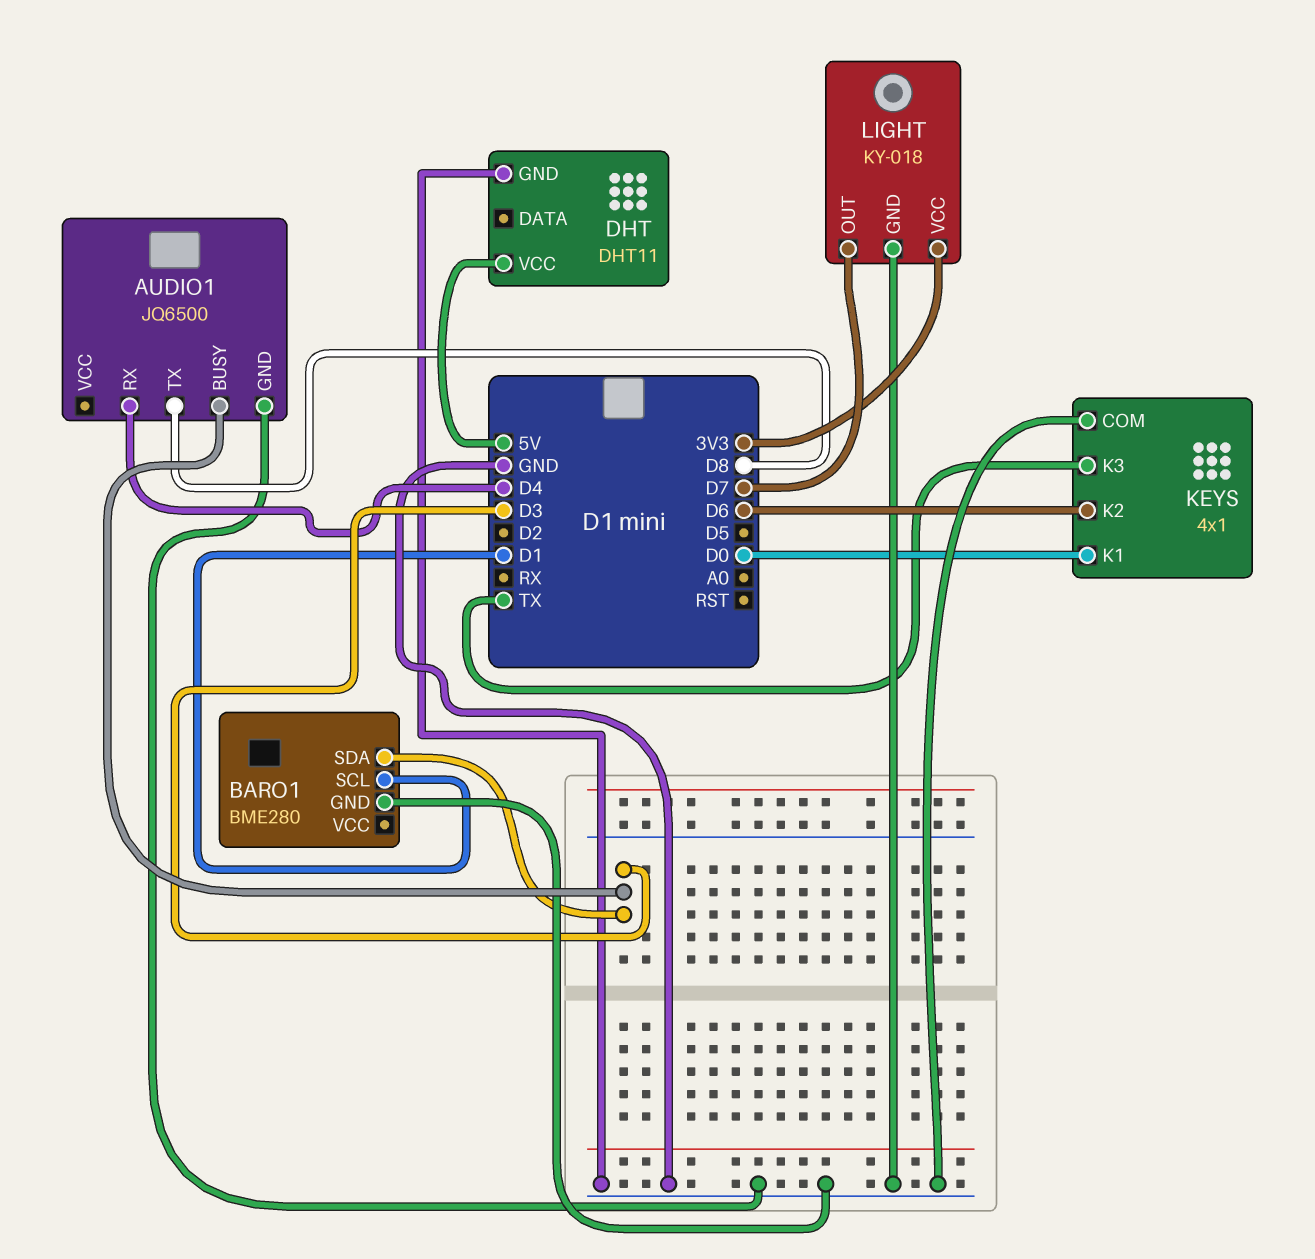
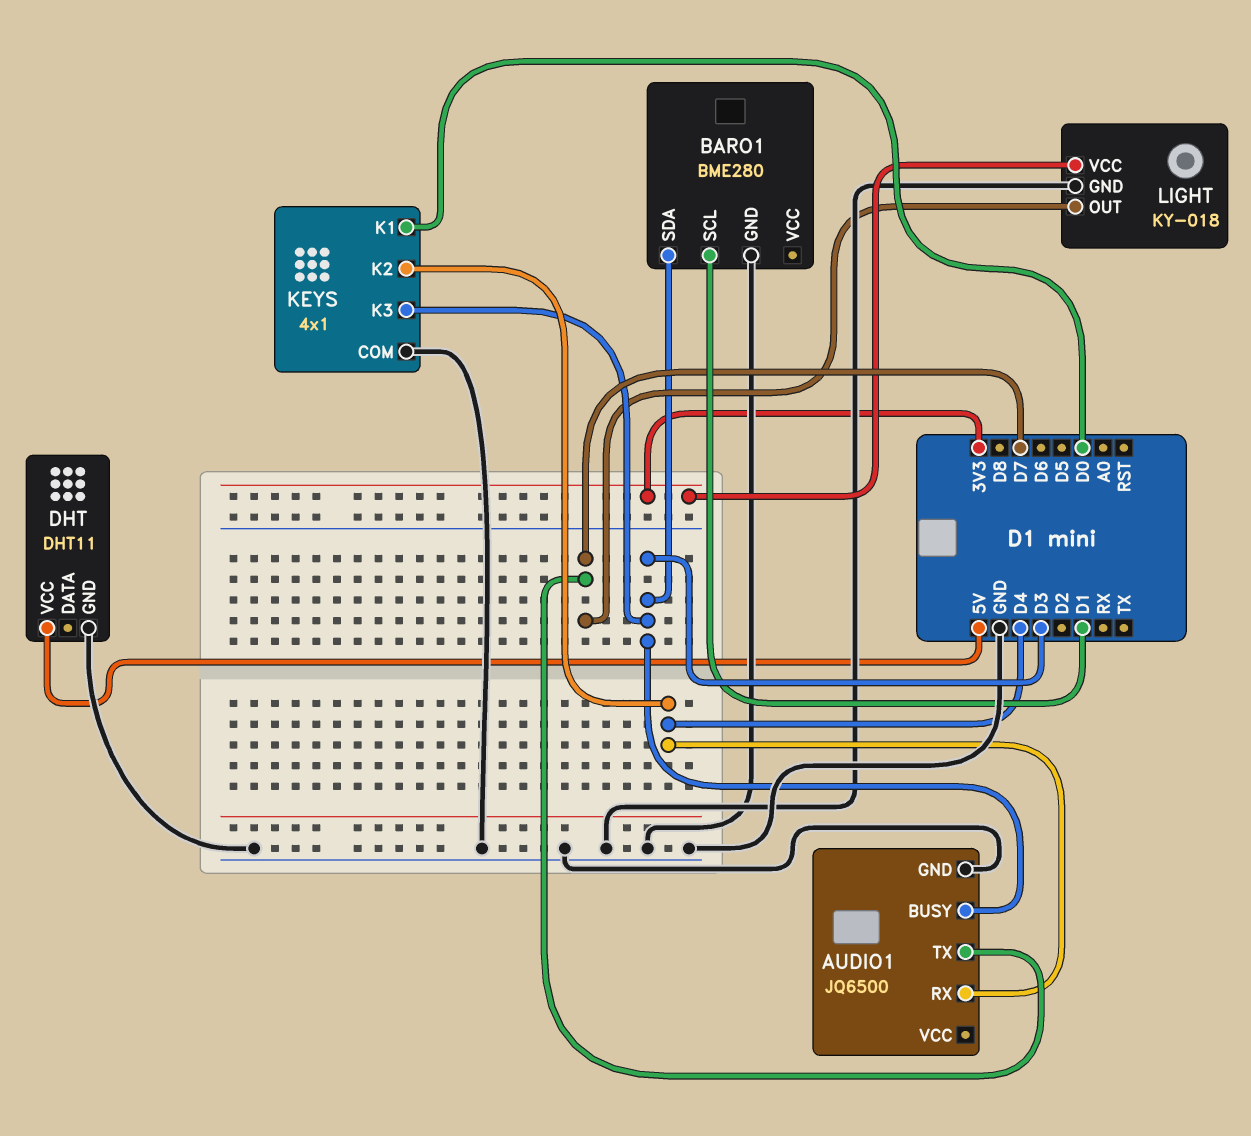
AUDIO1 pin TX: D8 -> D7
KEYS pin K2: D6 -> D4
KEYS pin K3: TX -> D3

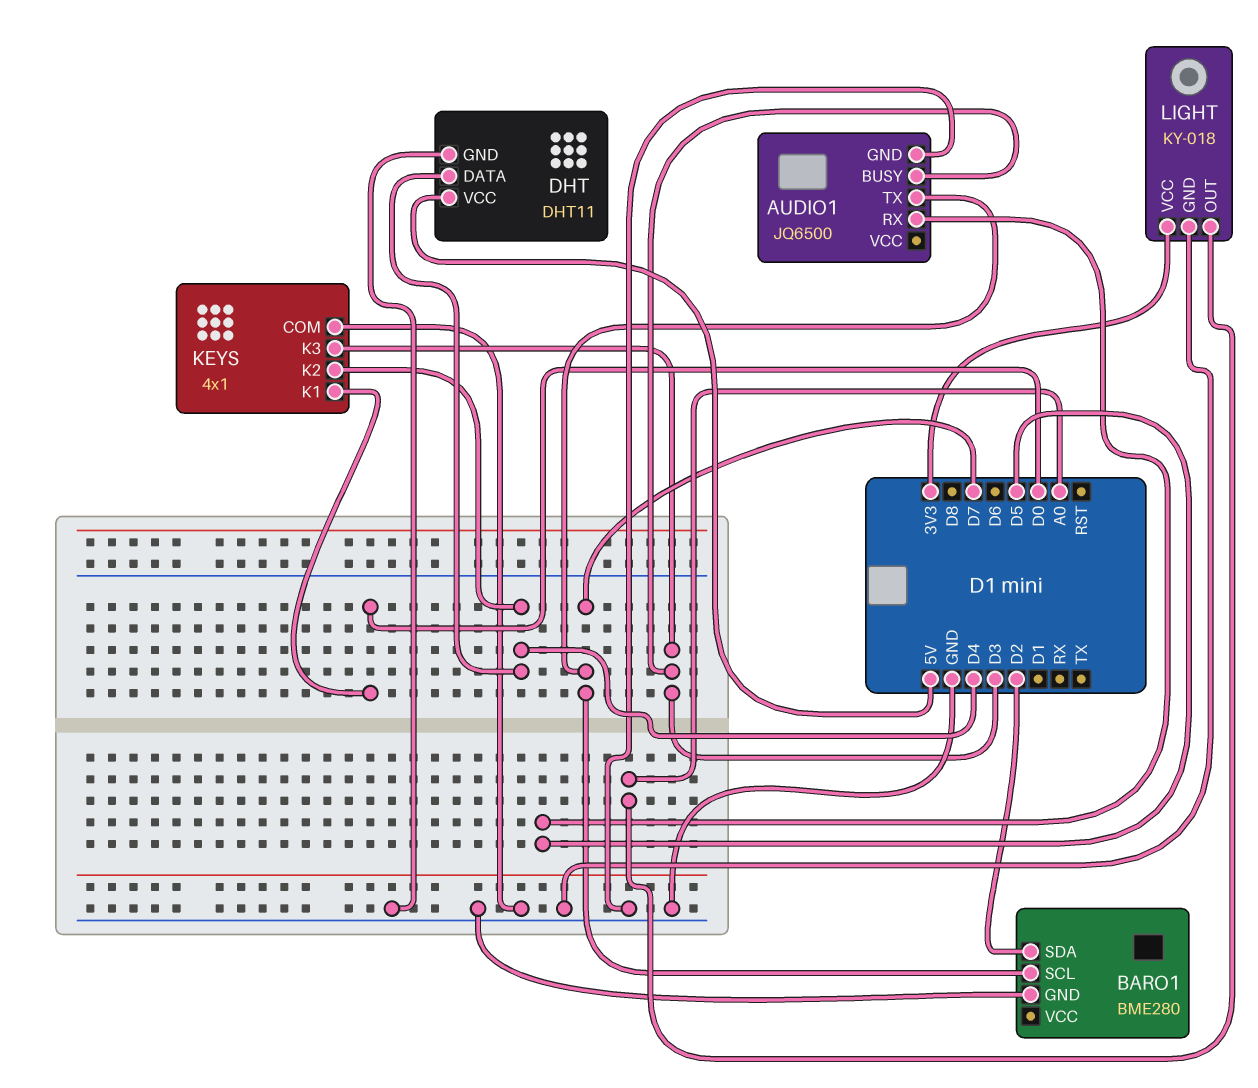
AUDIO1 pin RX: D4 -> D5
BARO1 pin SCL: D1 -> D7
BARO1 pin SDA: D3 -> D2
DHT pin DATA: none -> D4
LIGHT pin OUT: D7 -> A0

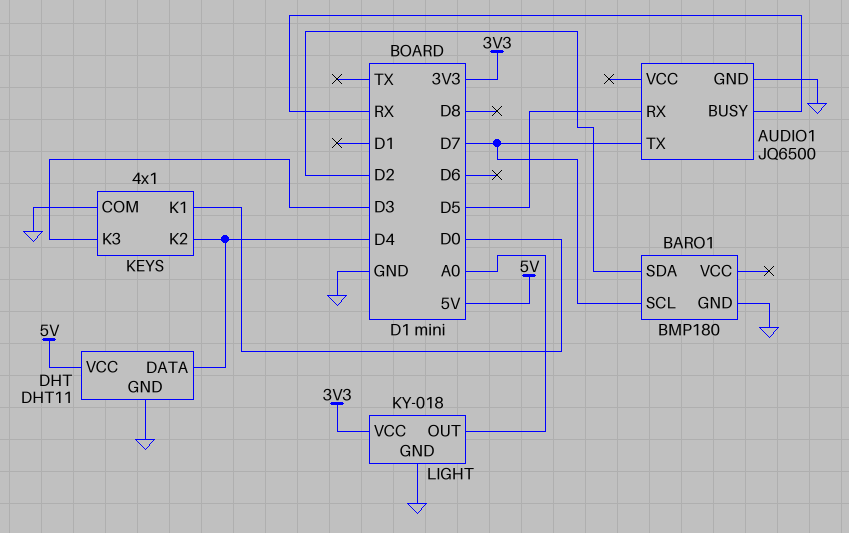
AUDIO1 pin BUSY: D3 -> RX
BARO1: BME280 -> BMP180

